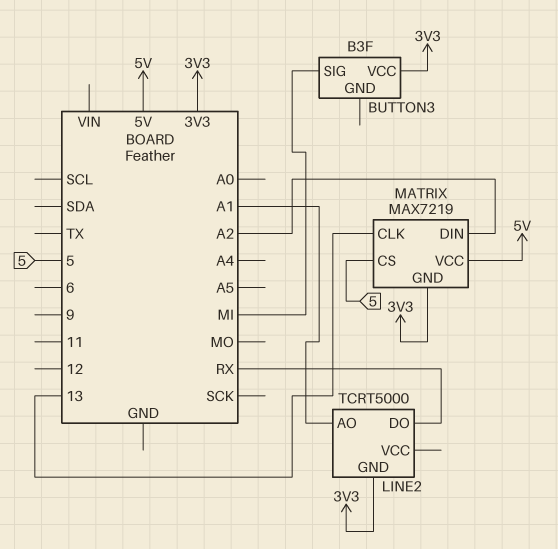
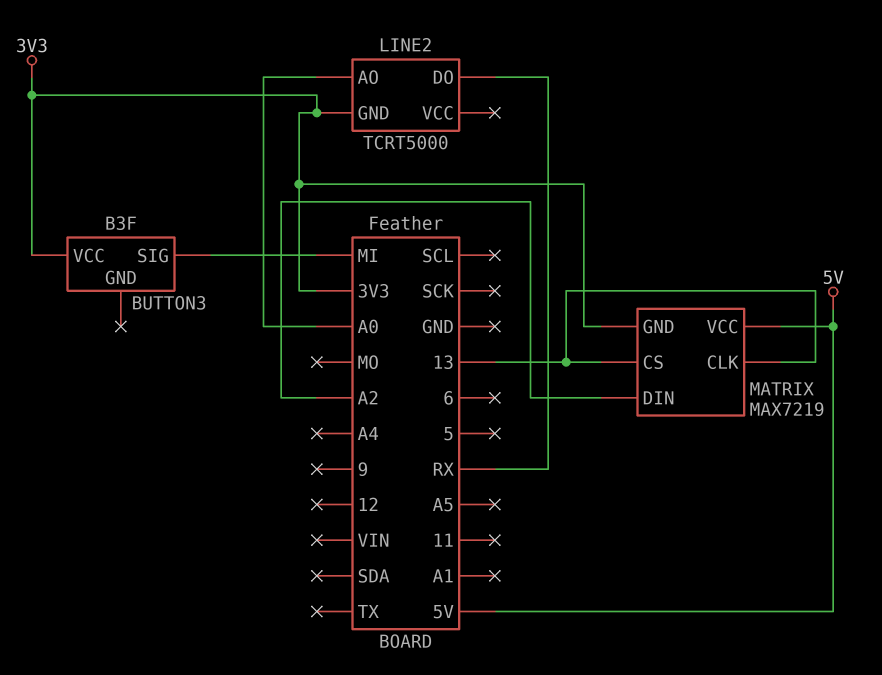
LINE2 pin AO: A1 -> A0
MATRIX pin CS: 5 -> 13

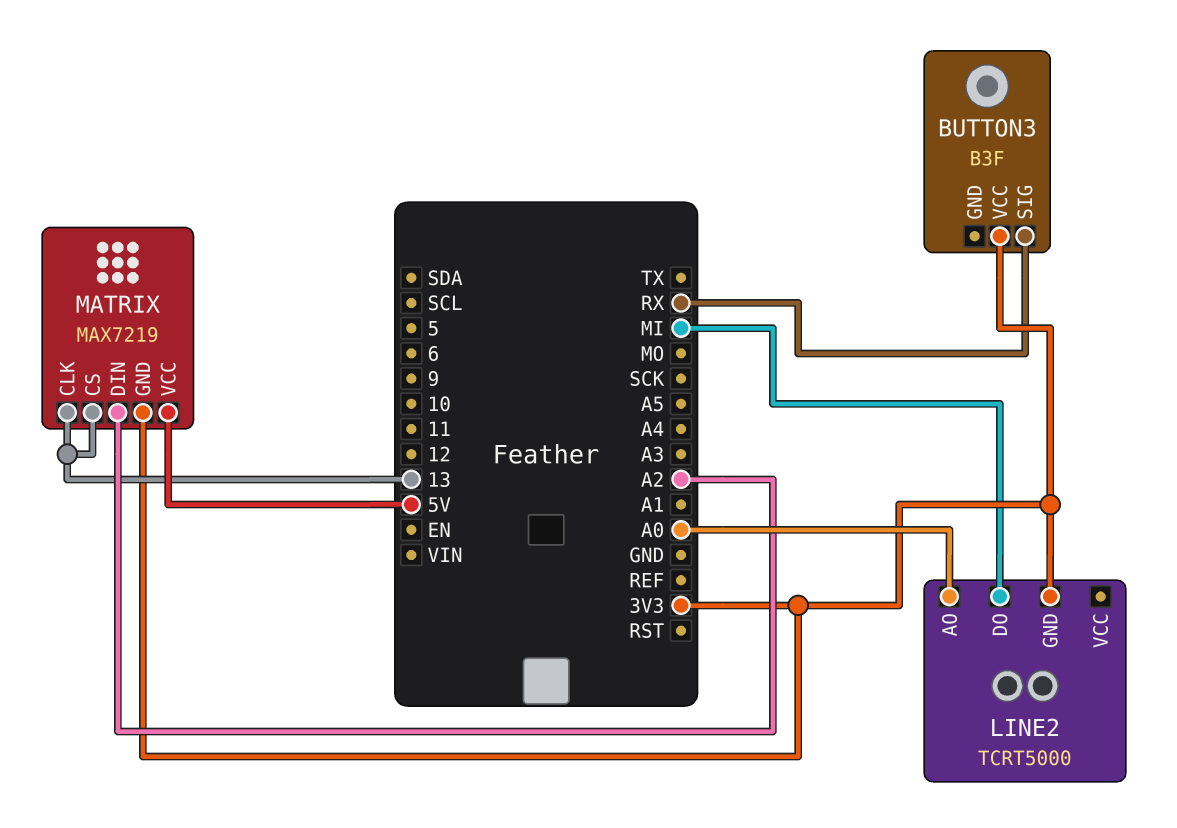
BUTTON3 pin SIG: MI -> RX
LINE2 pin DO: RX -> MI

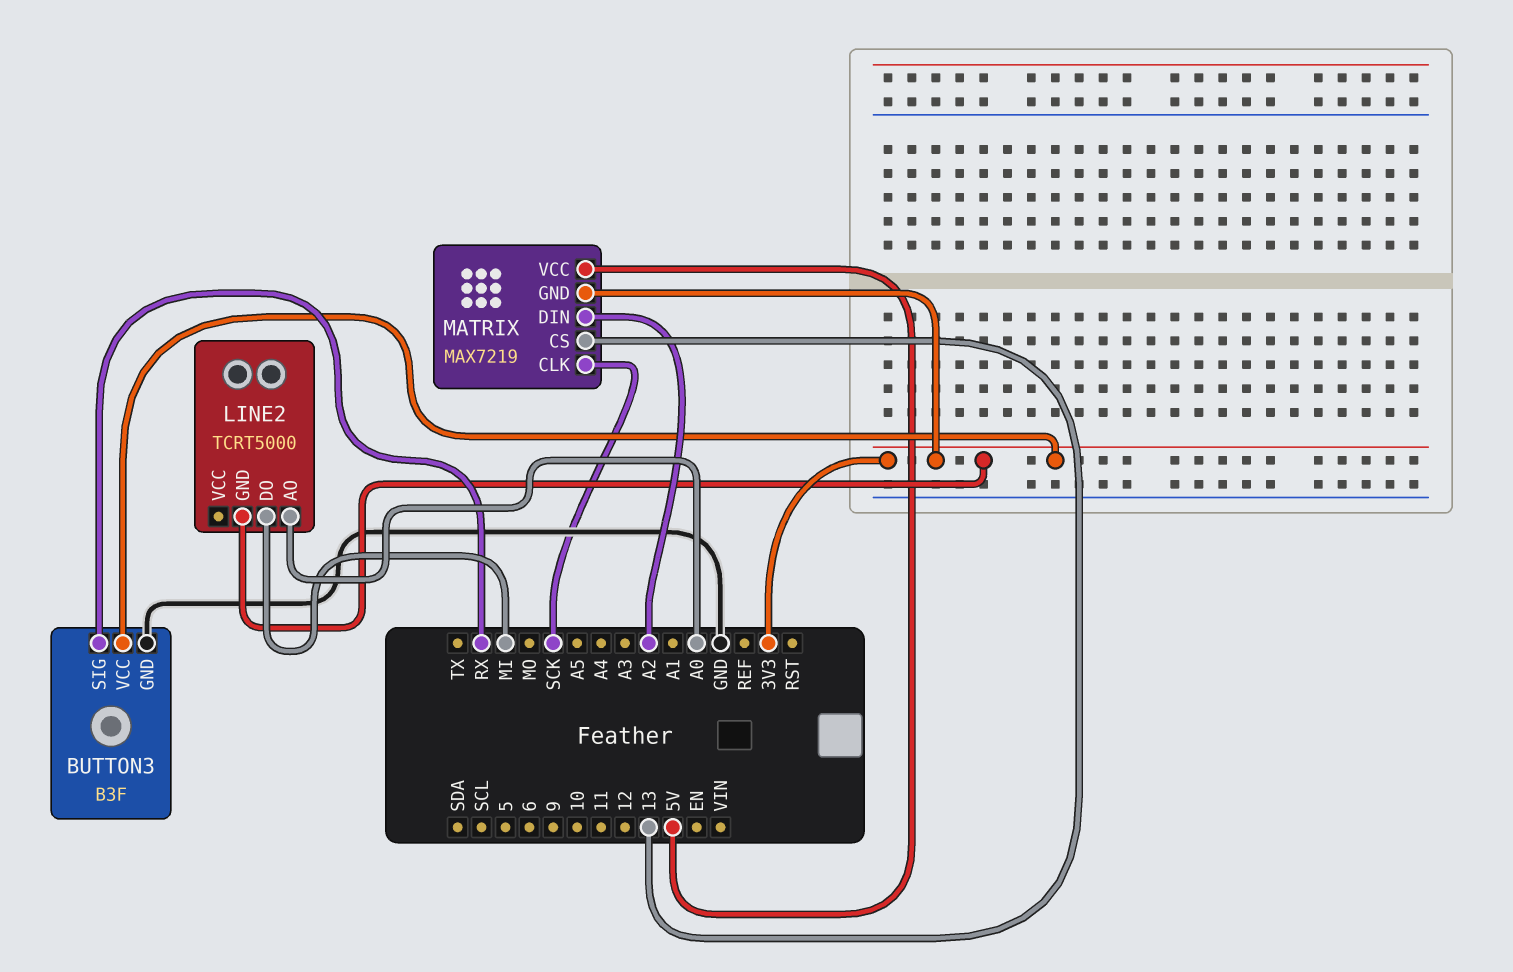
BUTTON3 pin GND: none -> GND
MATRIX pin CLK: 13 -> SCK

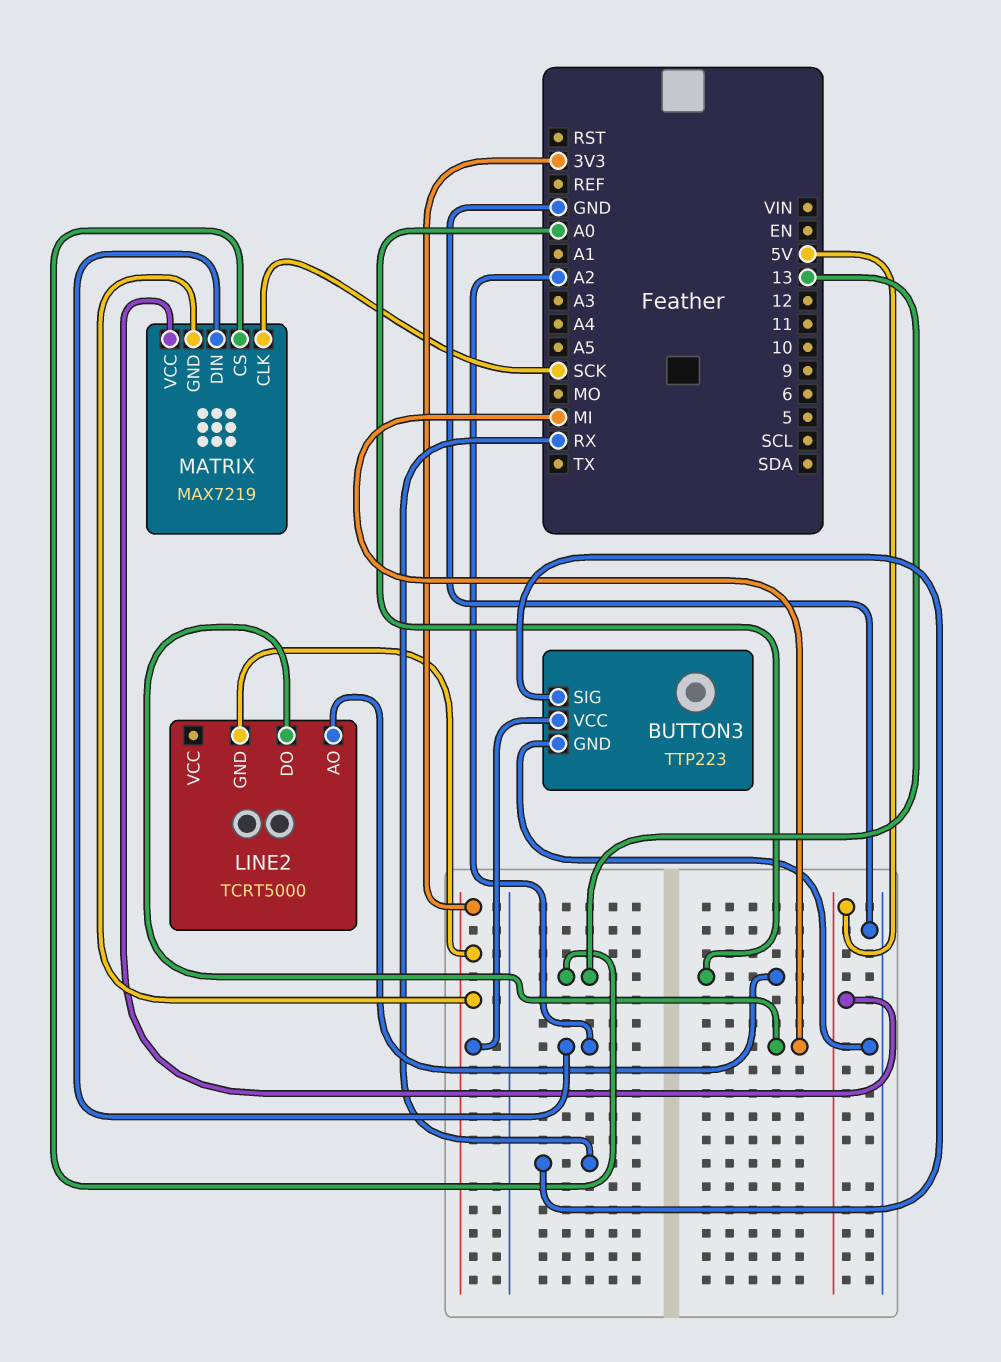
BUTTON3: B3F -> TTP223

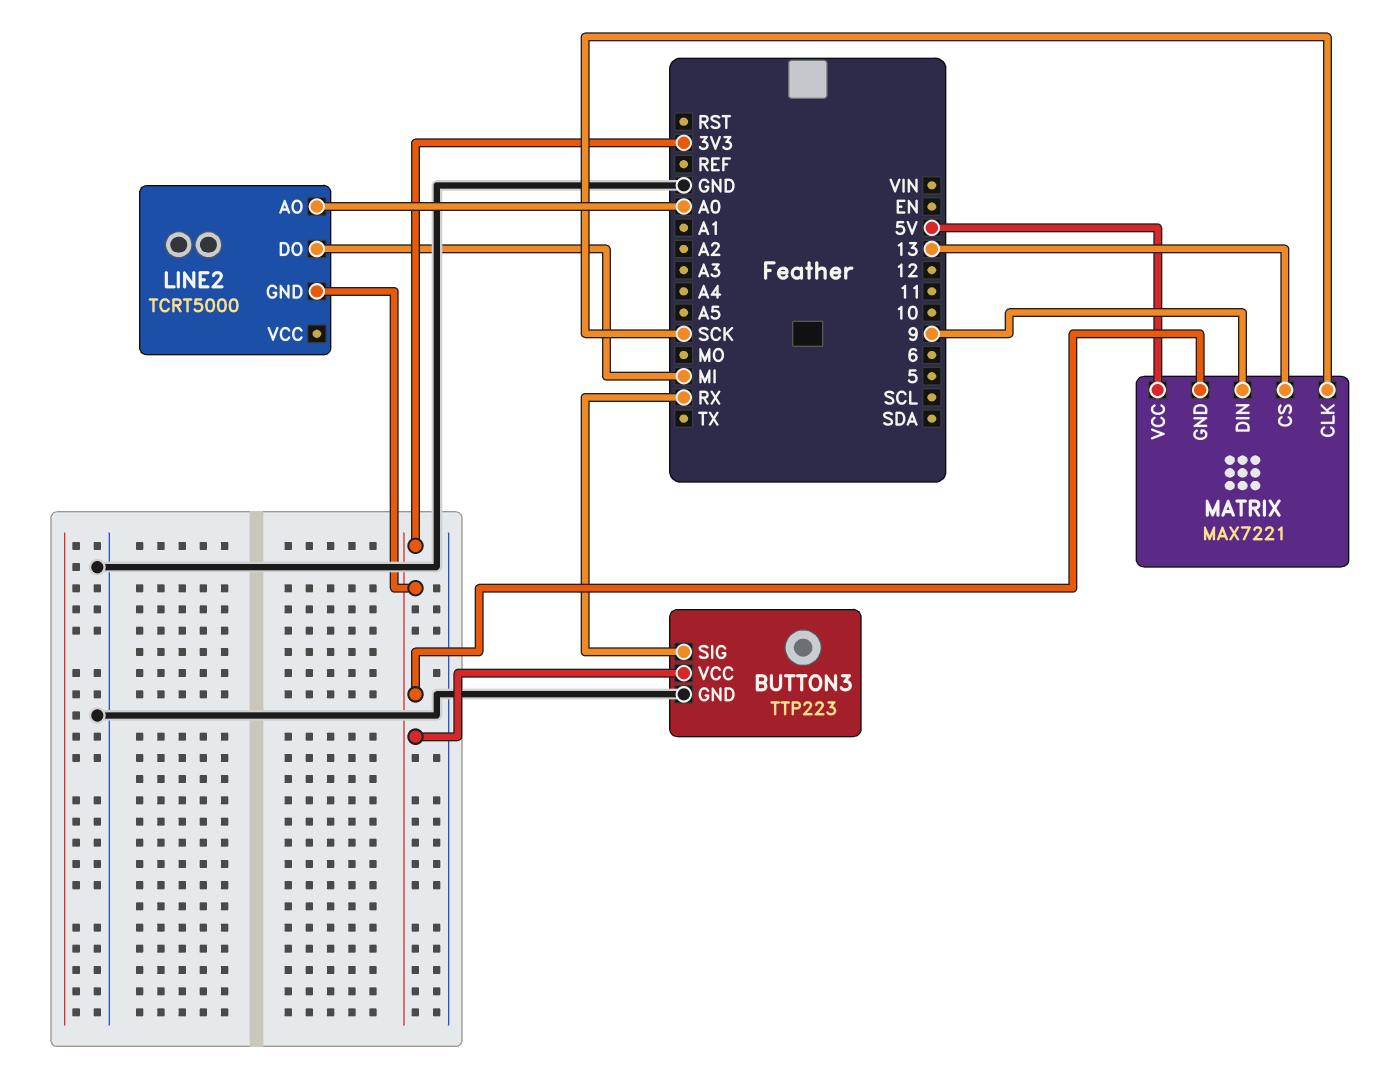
MATRIX: MAX7219 -> MAX7221
MATRIX pin DIN: A2 -> 9

